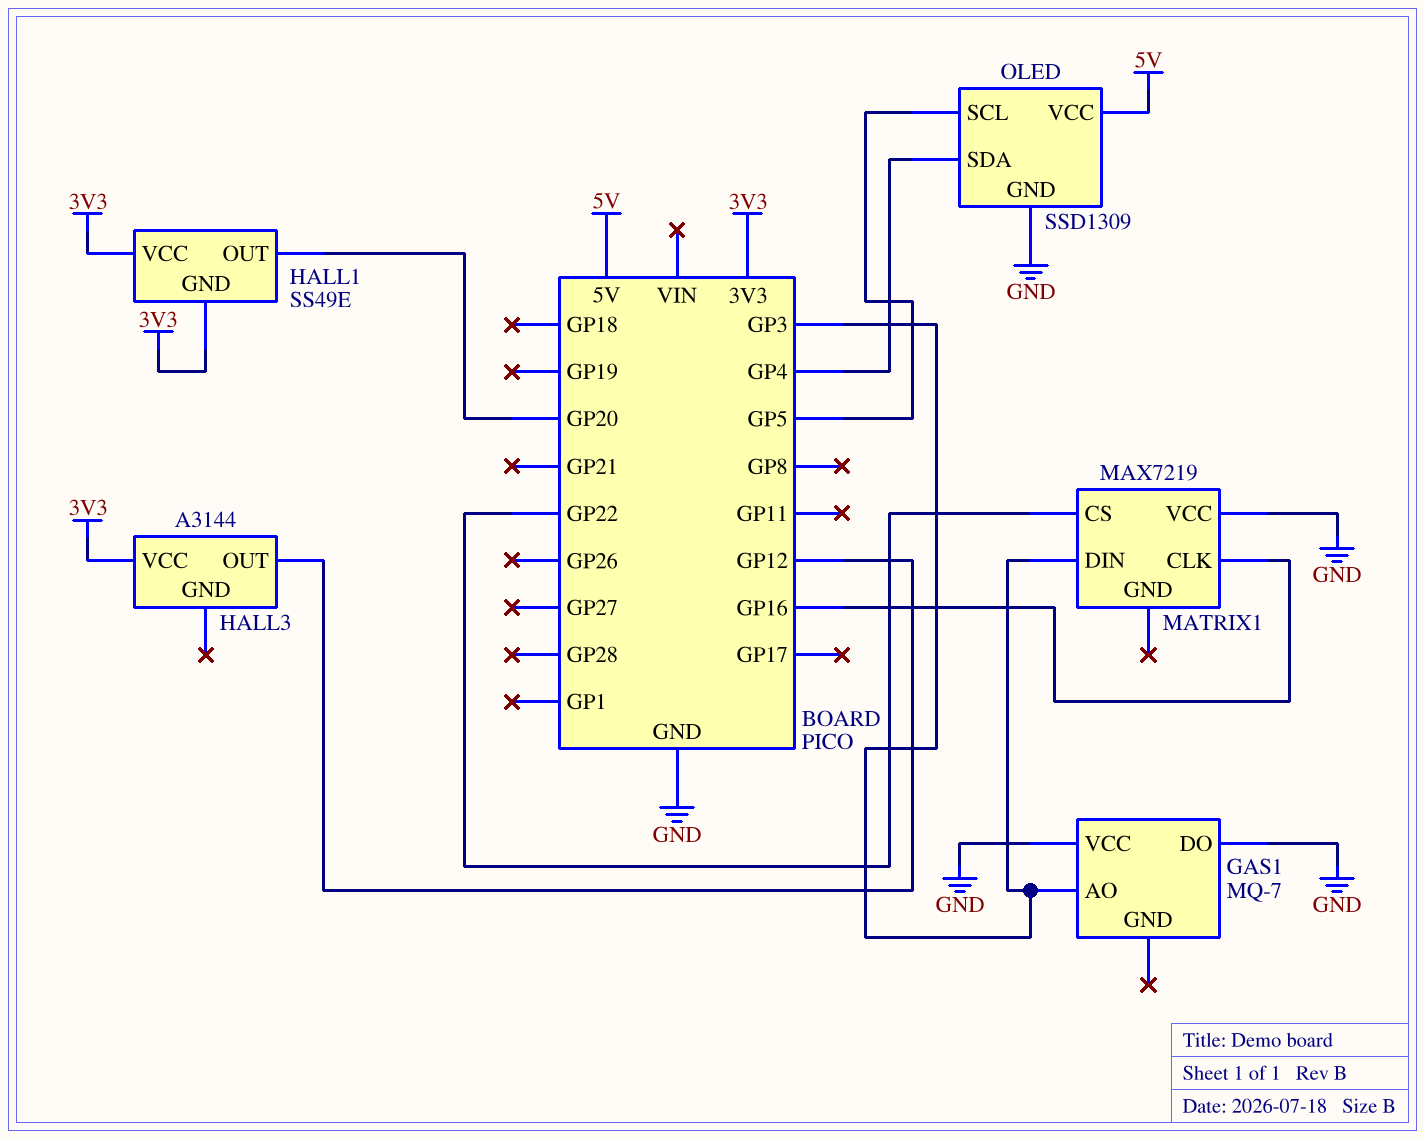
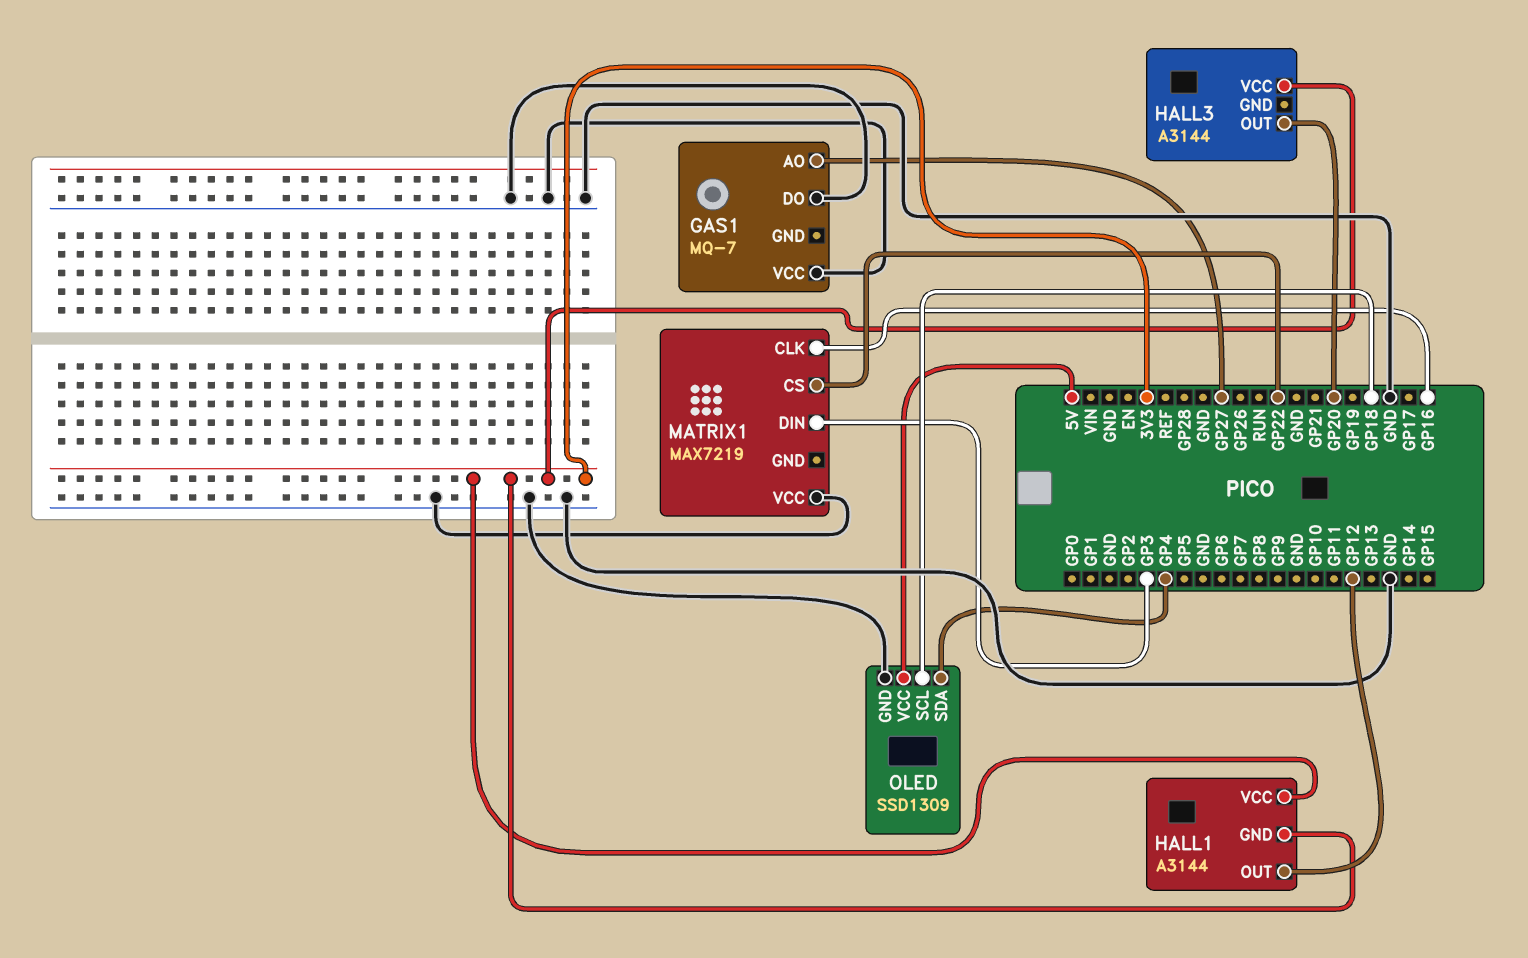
GAS1 pin AO: GP3 -> GP27
HALL1: SS49E -> A3144
HALL1 pin OUT: GP20 -> GP12
HALL3 pin OUT: GP12 -> GP20
OLED pin SCL: GP5 -> GP18

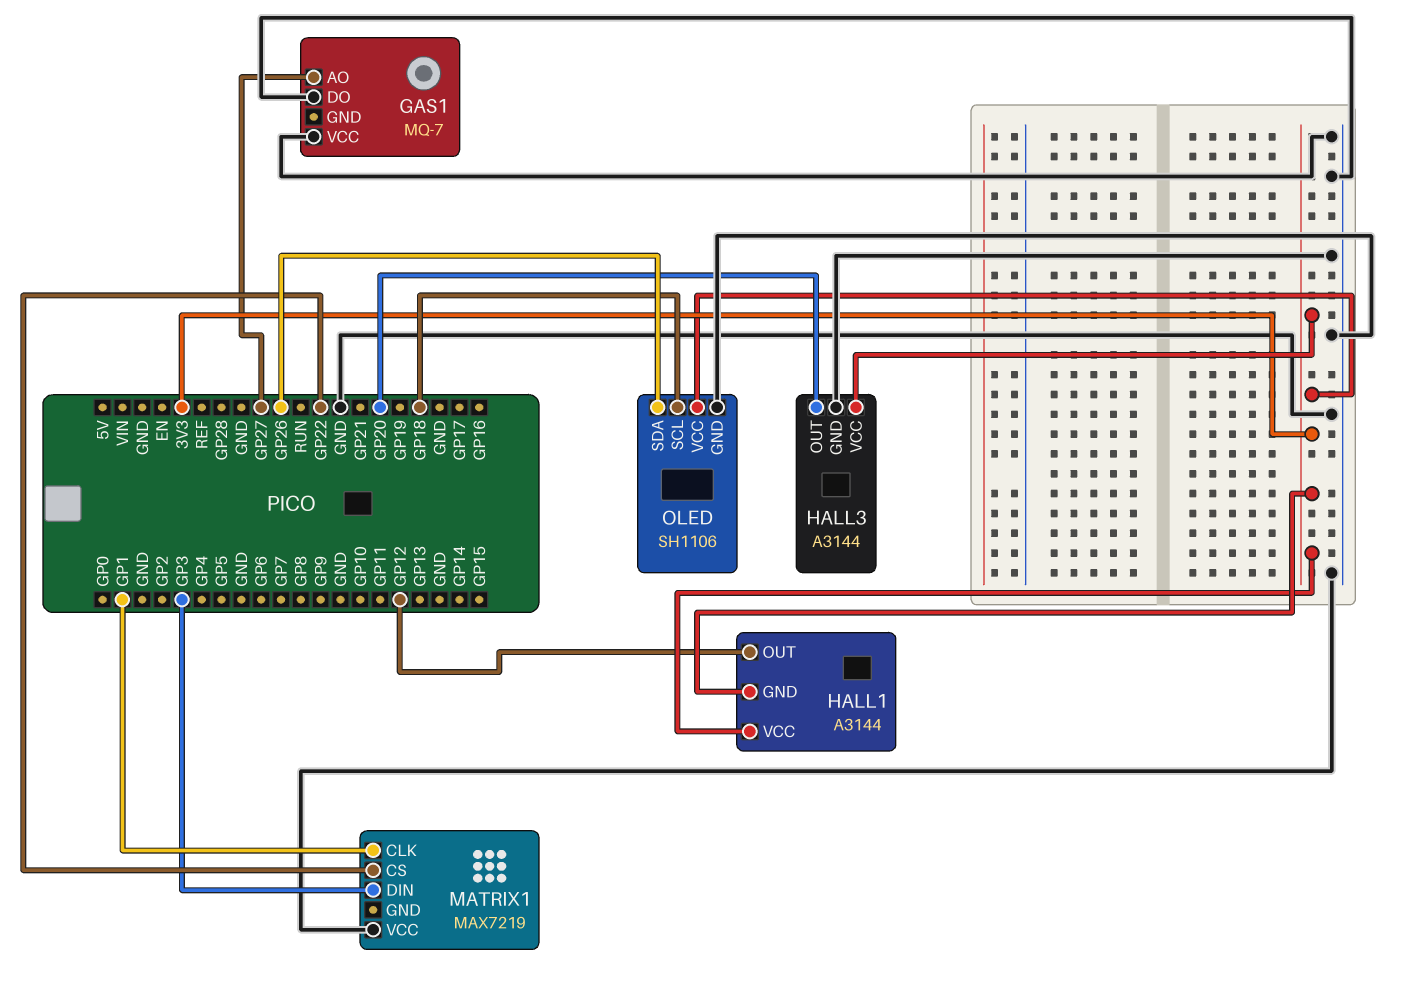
HALL3 pin GND: none -> GND
MATRIX1 pin CLK: GP16 -> GP1
OLED: SSD1309 -> SH1106
OLED pin SDA: GP4 -> GP26
OLED pin VCC: 5V -> 3V3

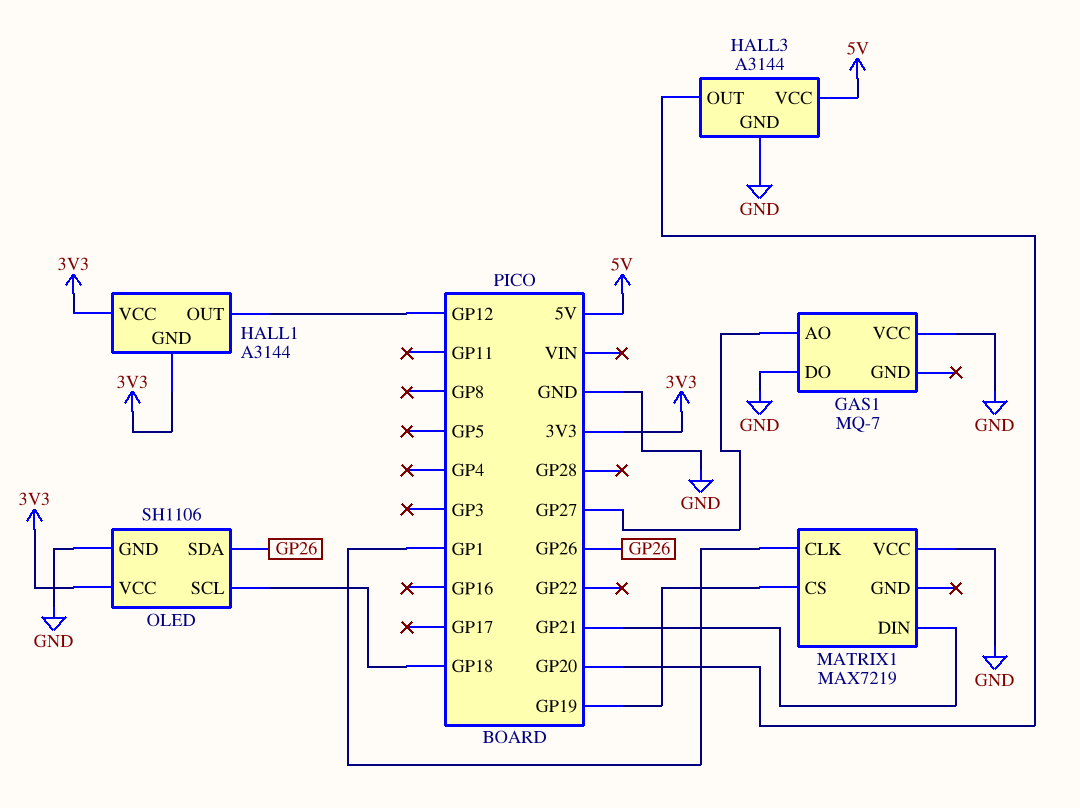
HALL3 pin VCC: 3V3 -> 5V
MATRIX1 pin CS: GP22 -> GP19
MATRIX1 pin DIN: GP3 -> GP21

